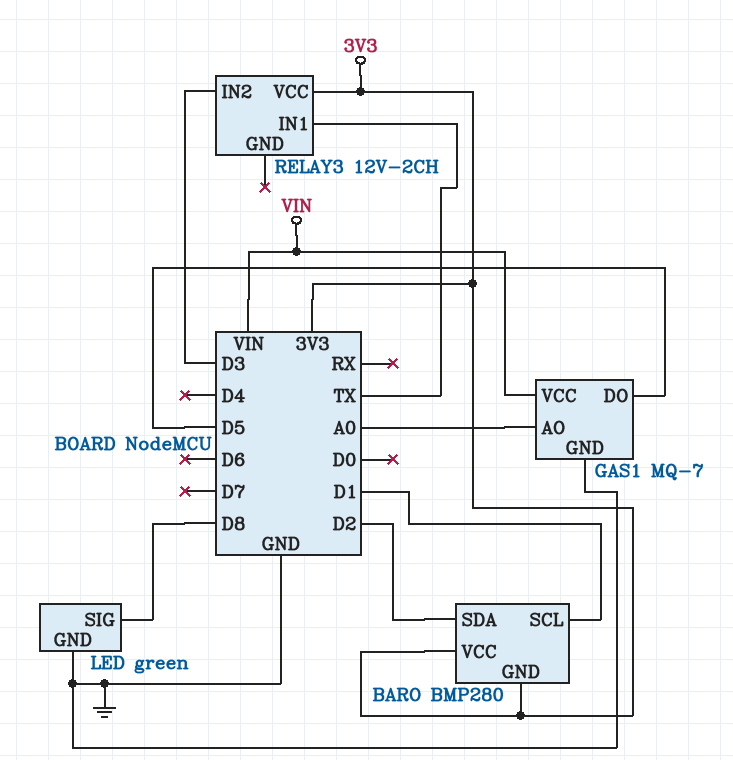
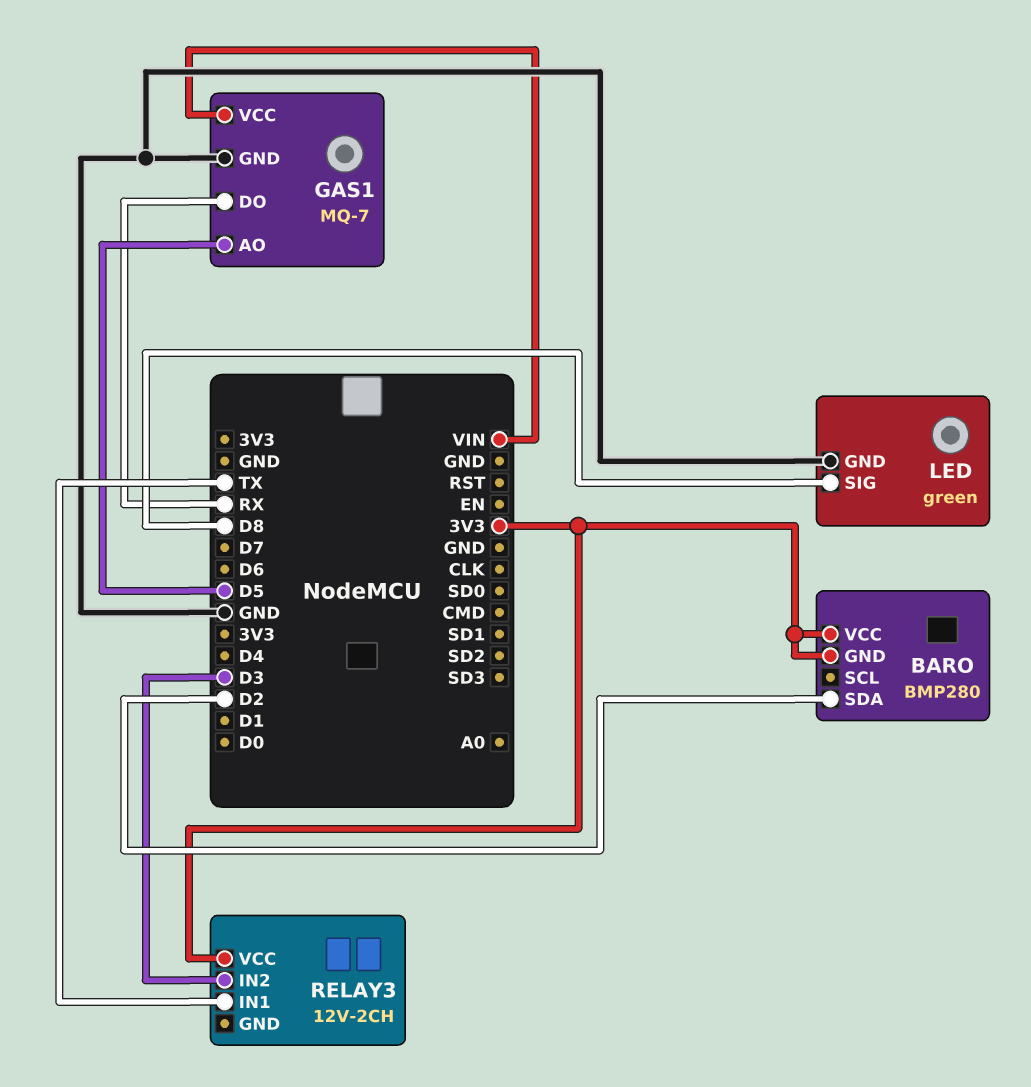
BARO pin SCL: D1 -> none
GAS1 pin AO: A0 -> D5
GAS1 pin DO: D5 -> RX

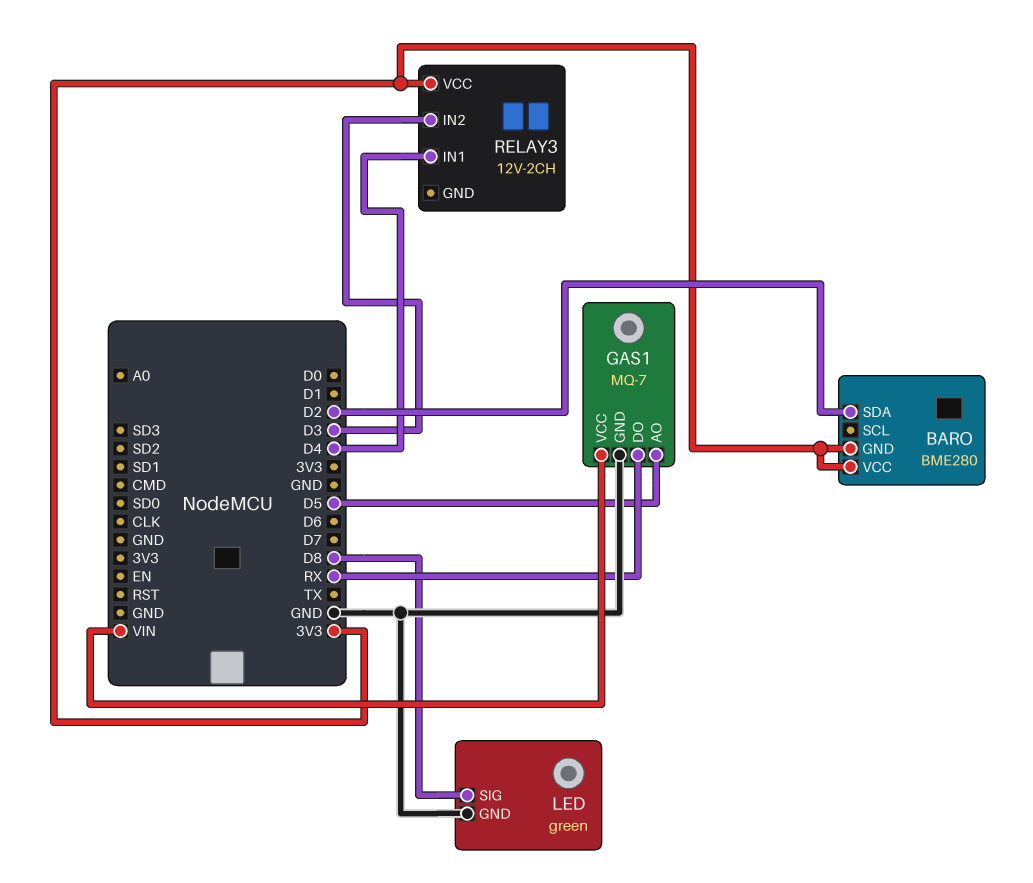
BARO: BMP280 -> BME280
RELAY3 pin IN1: TX -> D4

